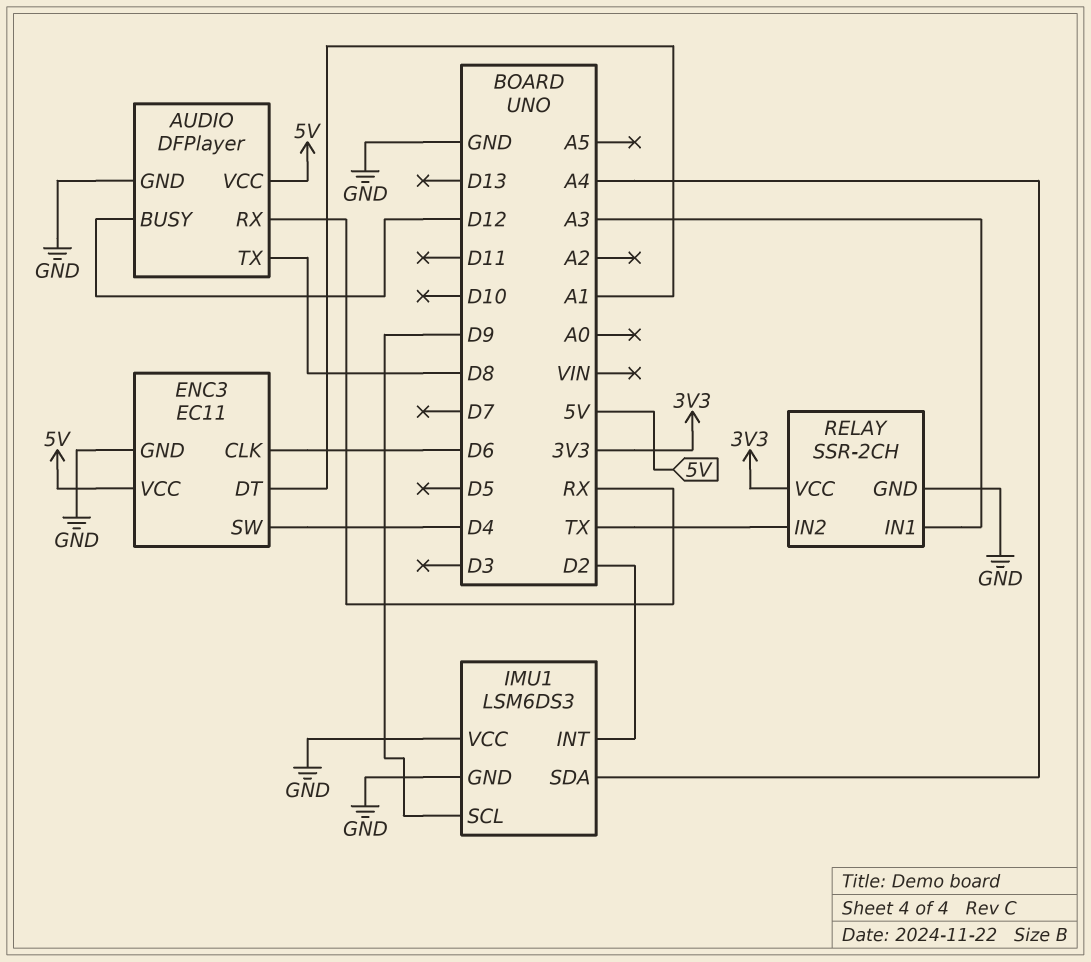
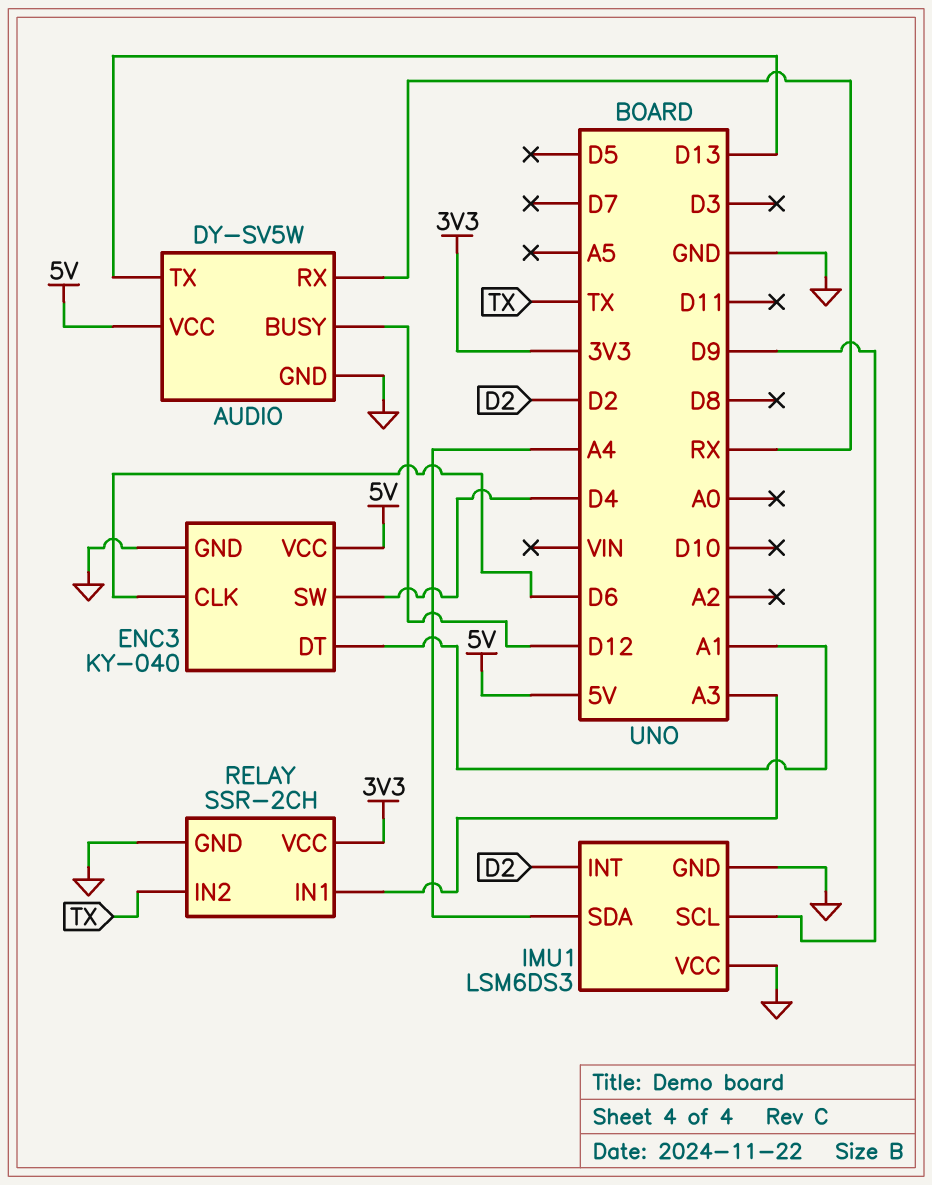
AUDIO: DFPlayer -> DY-SV5W
AUDIO pin TX: D8 -> D13
ENC3: EC11 -> KY-040

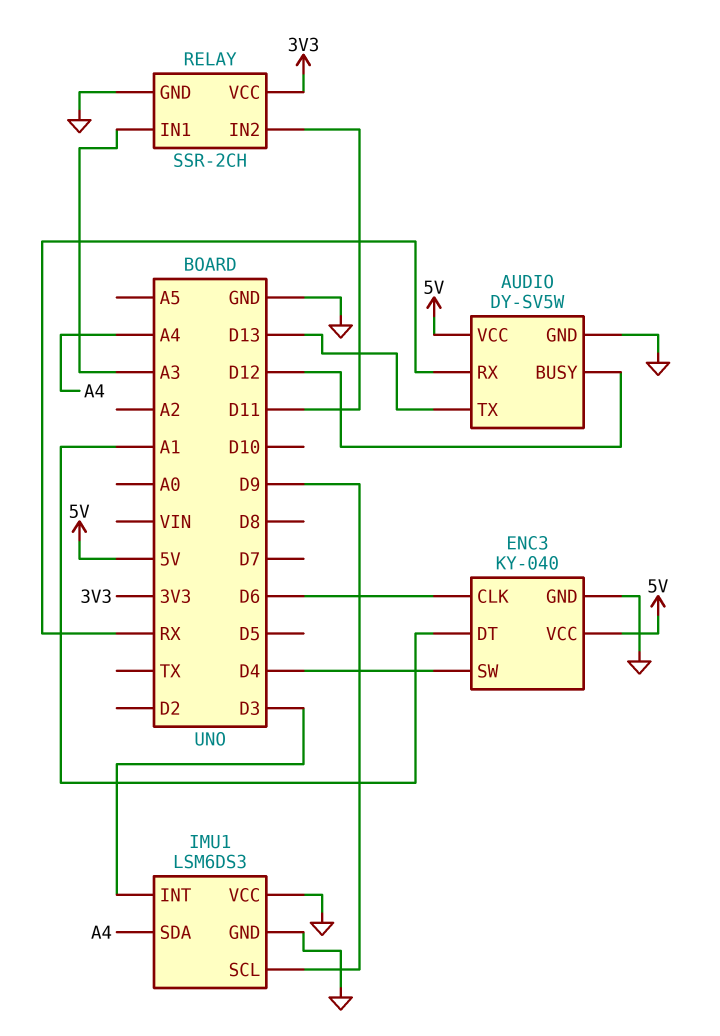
IMU1 pin INT: D2 -> D3
RELAY pin IN2: TX -> D11

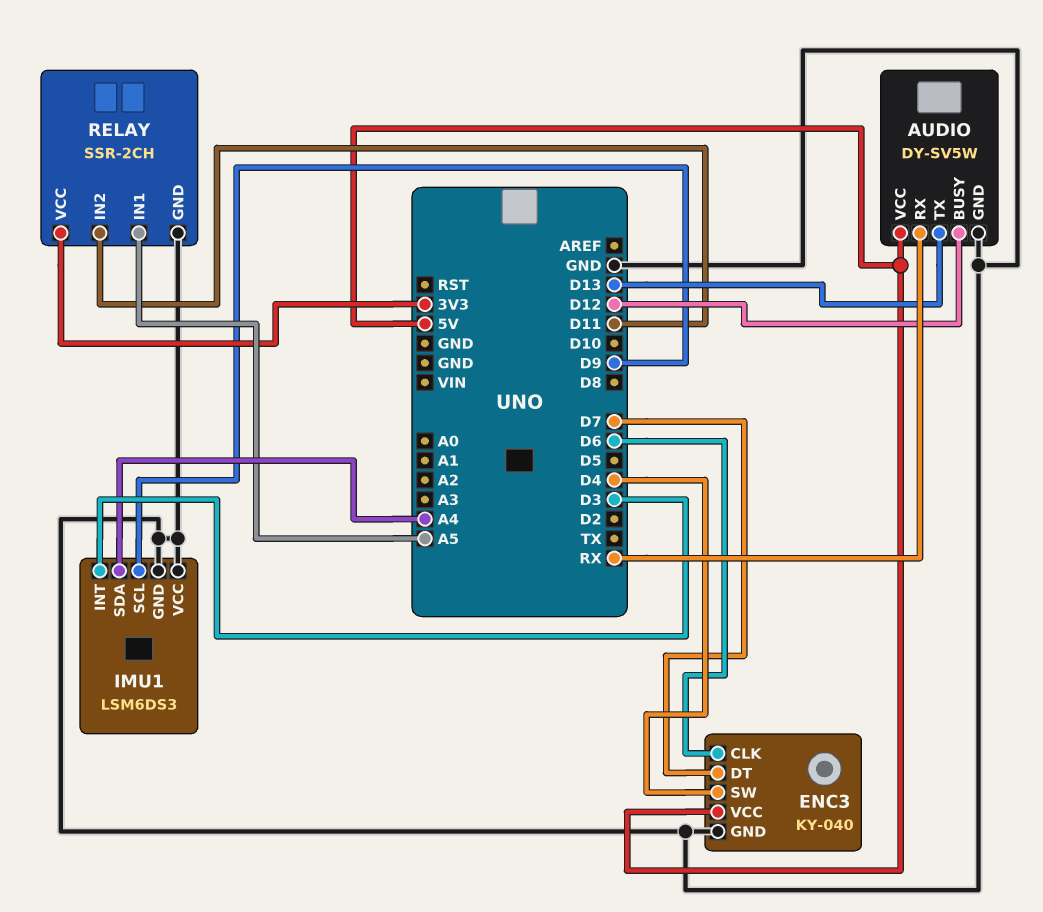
ENC3 pin DT: A1 -> D7
RELAY pin IN1: A3 -> A5

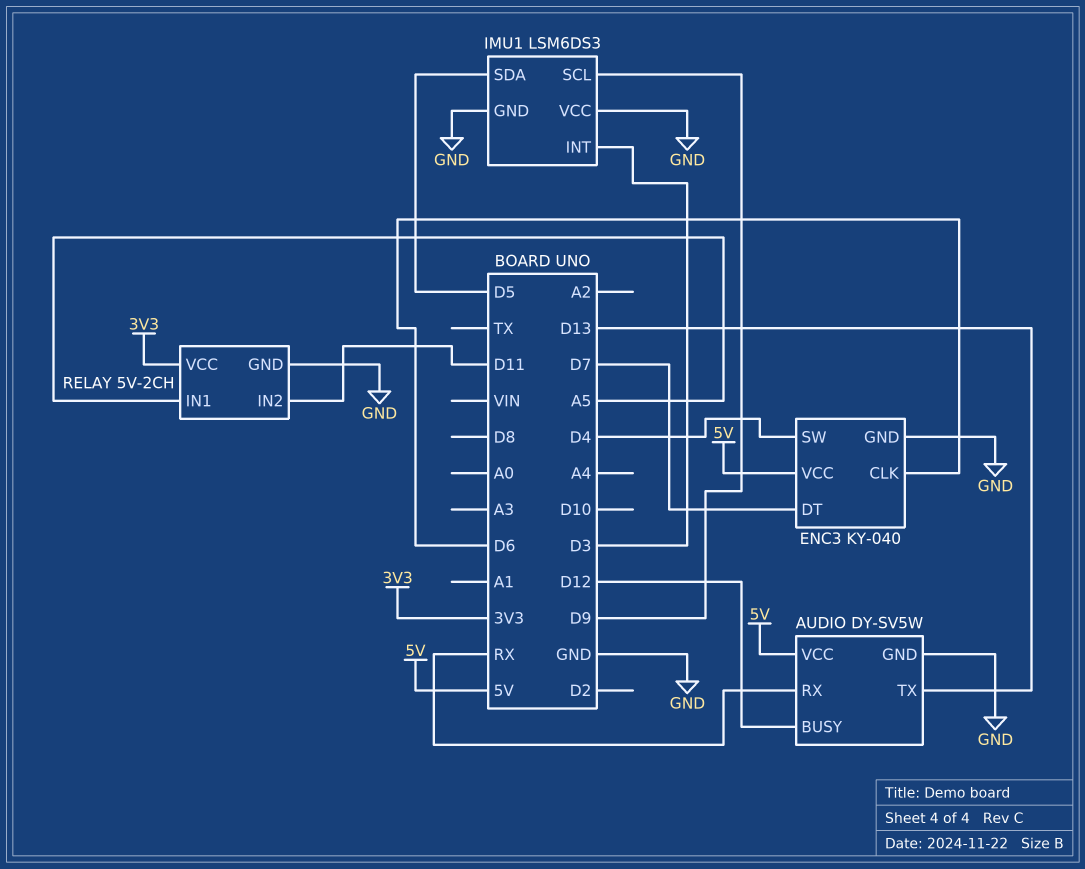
IMU1 pin SDA: A4 -> D5
RELAY: SSR-2CH -> 5V-2CH

